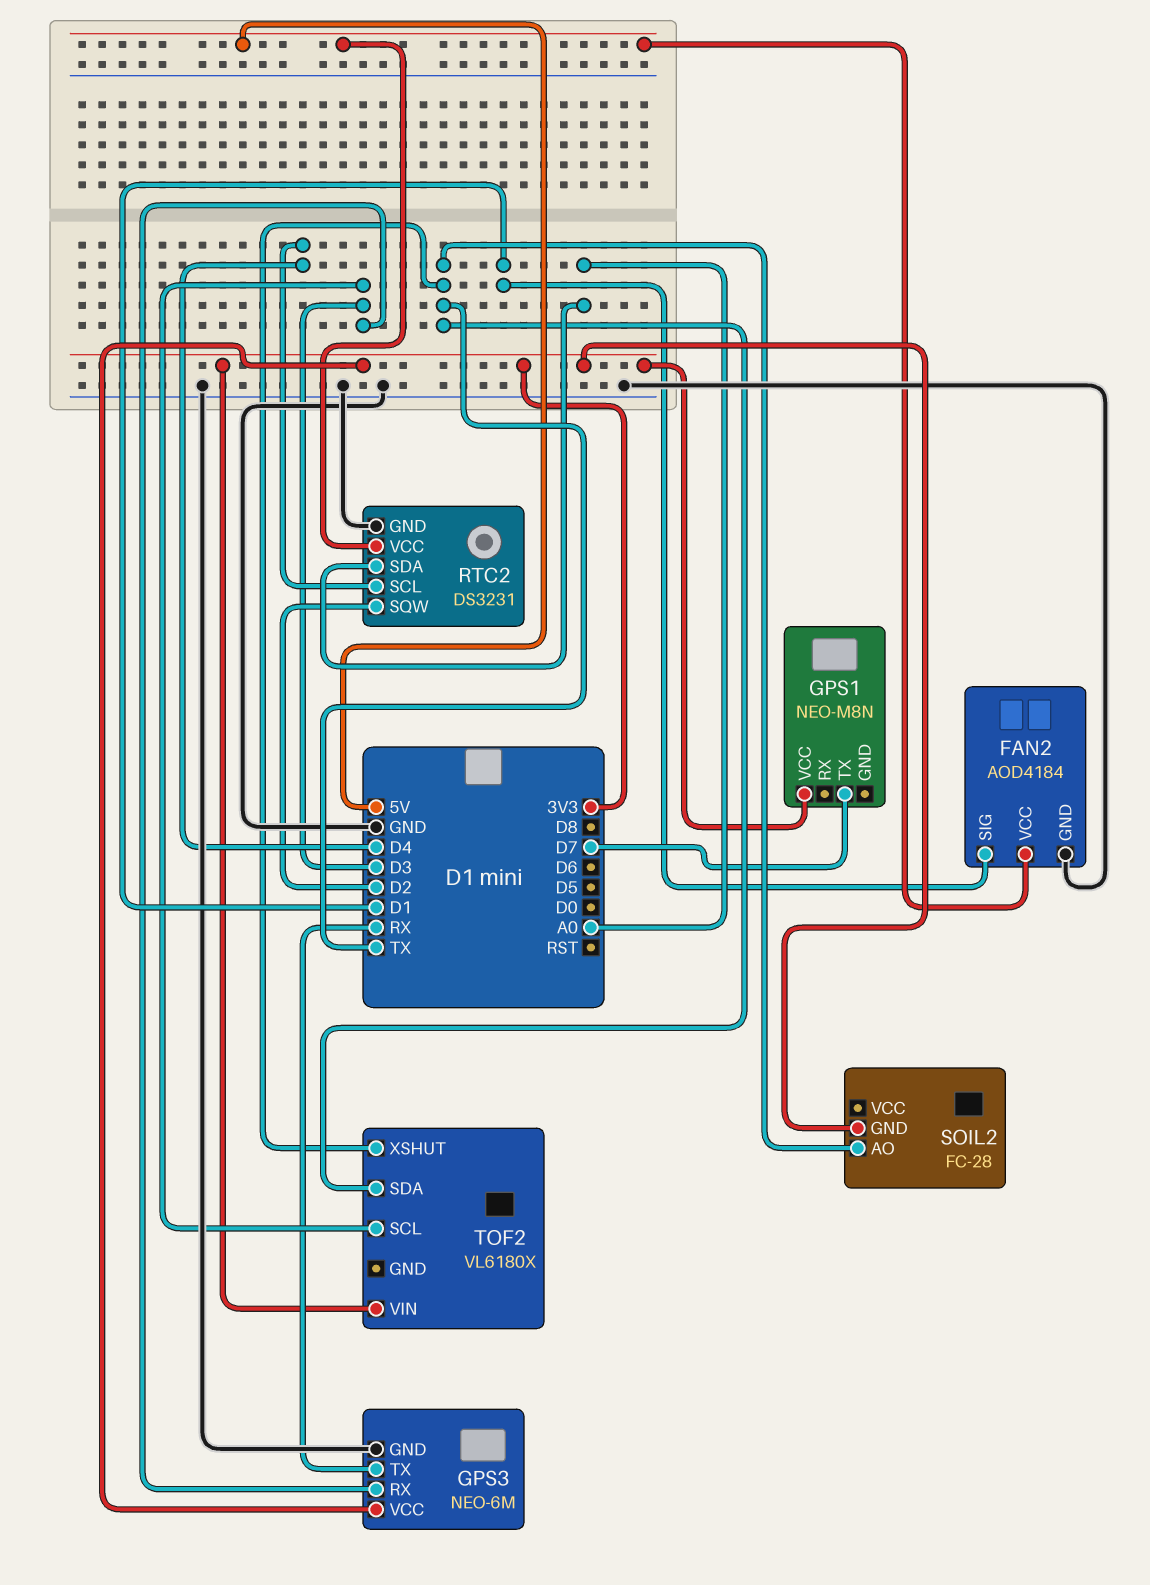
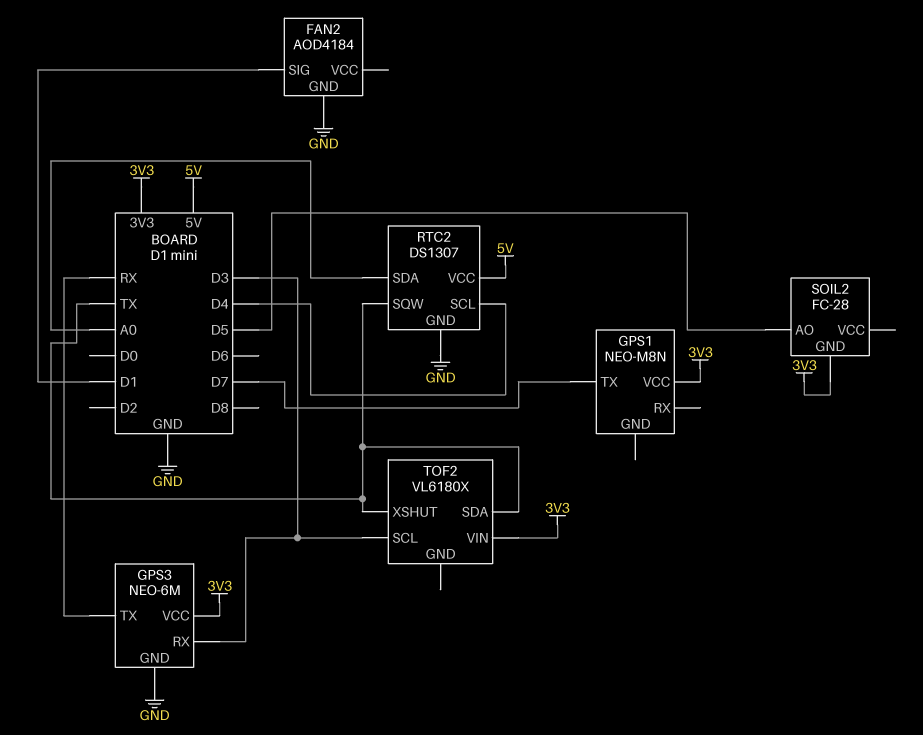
FAN2 pin VCC: 5V -> none
RTC2: DS3231 -> DS1307
RTC2 pin SQW: D2 -> TX
SOIL2 pin AO: TX -> D5

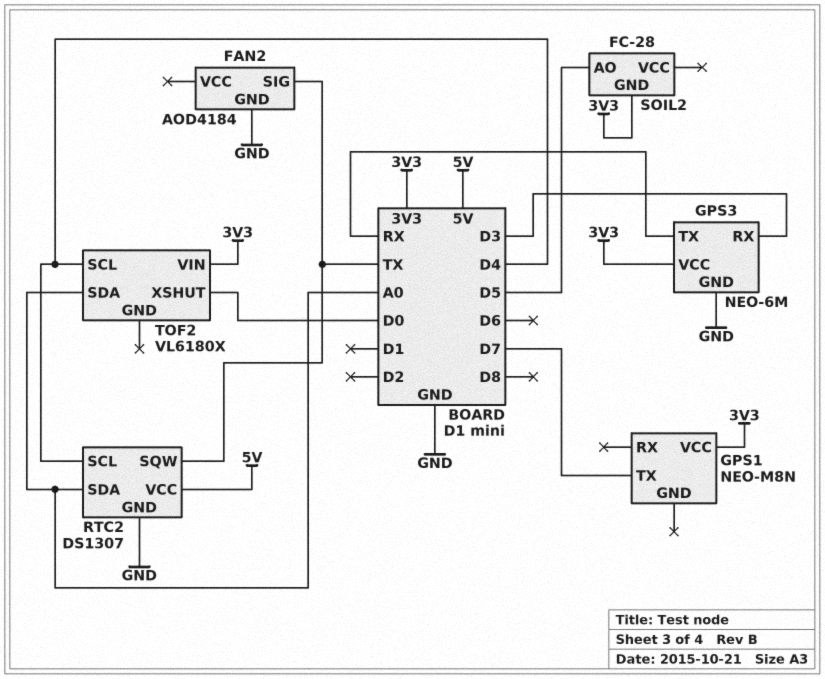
FAN2 pin SIG: D1 -> TX
TOF2 pin SCL: D3 -> D4
TOF2 pin SDA: TX -> A0
TOF2 pin XSHUT: TX -> D0

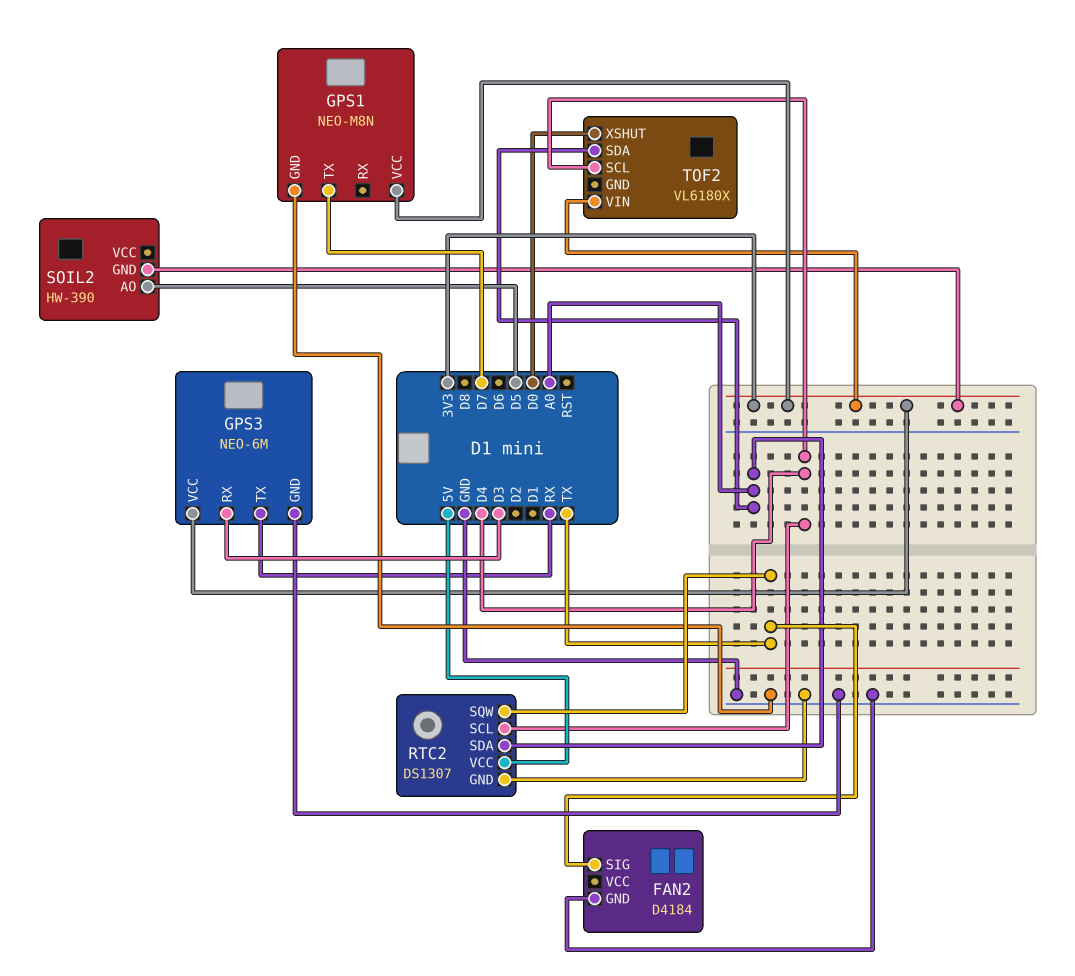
FAN2: AOD4184 -> D4184
GPS1 pin GND: none -> GND
SOIL2: FC-28 -> HW-390

